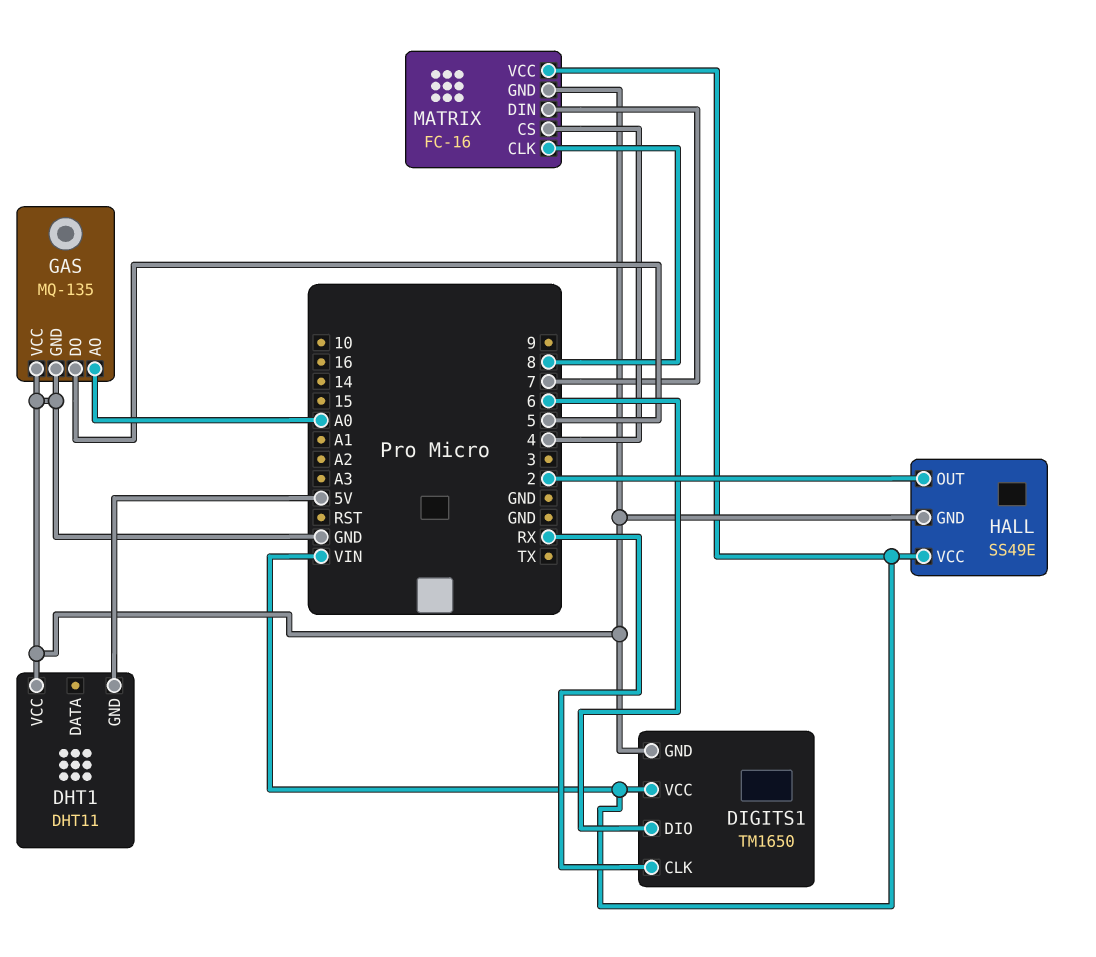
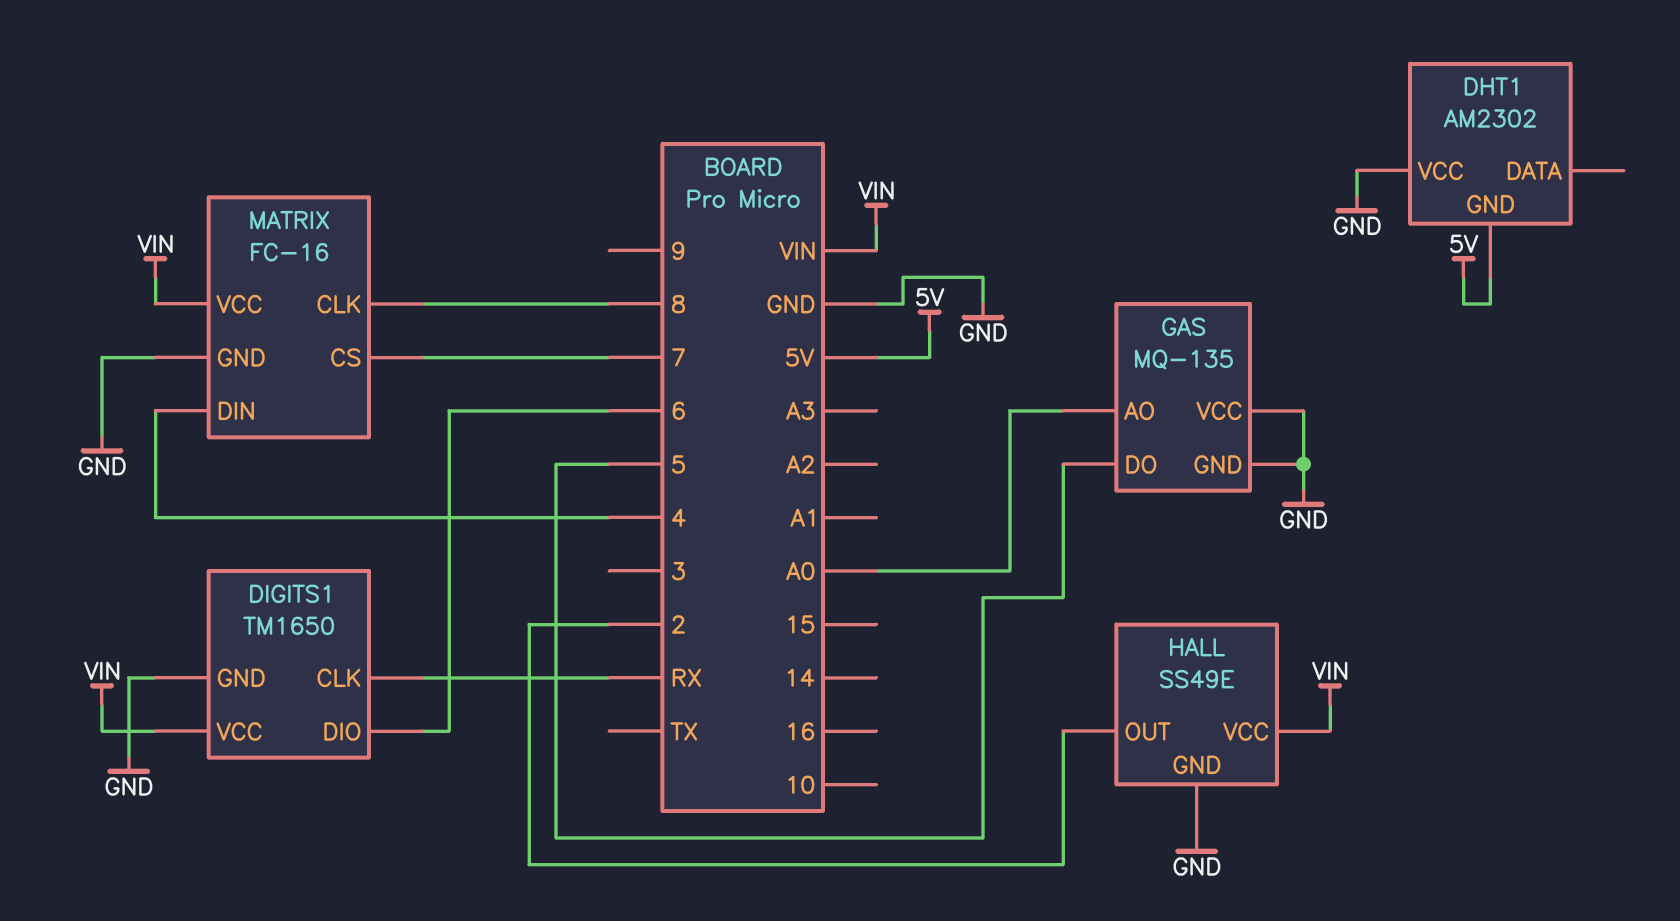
DHT1: DHT11 -> AM2302
MATRIX pin CS: 4 -> 7
MATRIX pin DIN: 7 -> 4

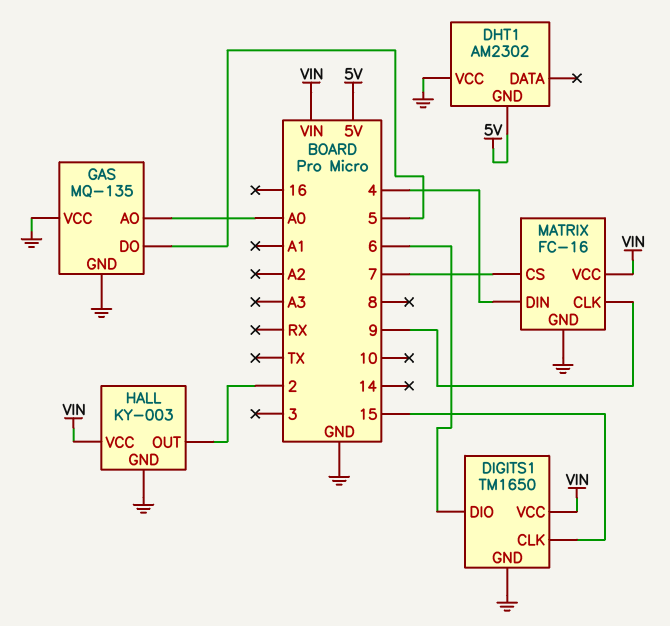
DIGITS1 pin CLK: RX -> 15
HALL: SS49E -> KY-003
MATRIX pin CLK: 8 -> 9

